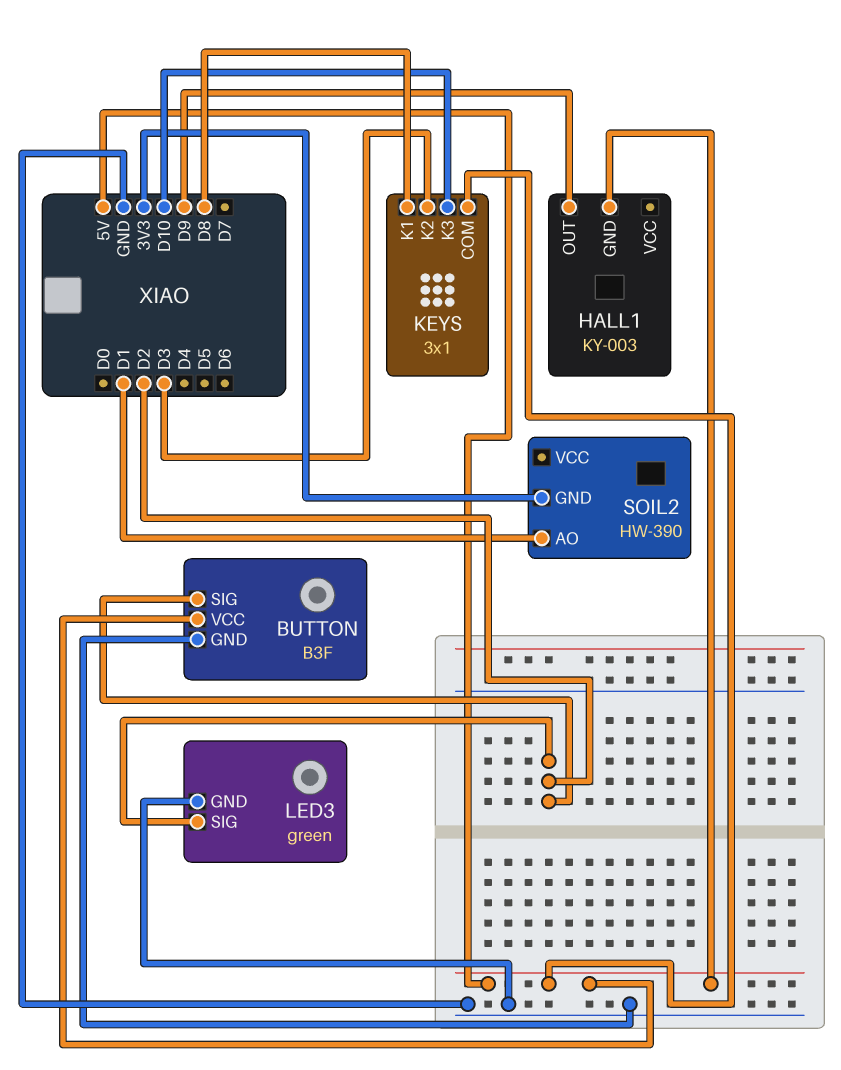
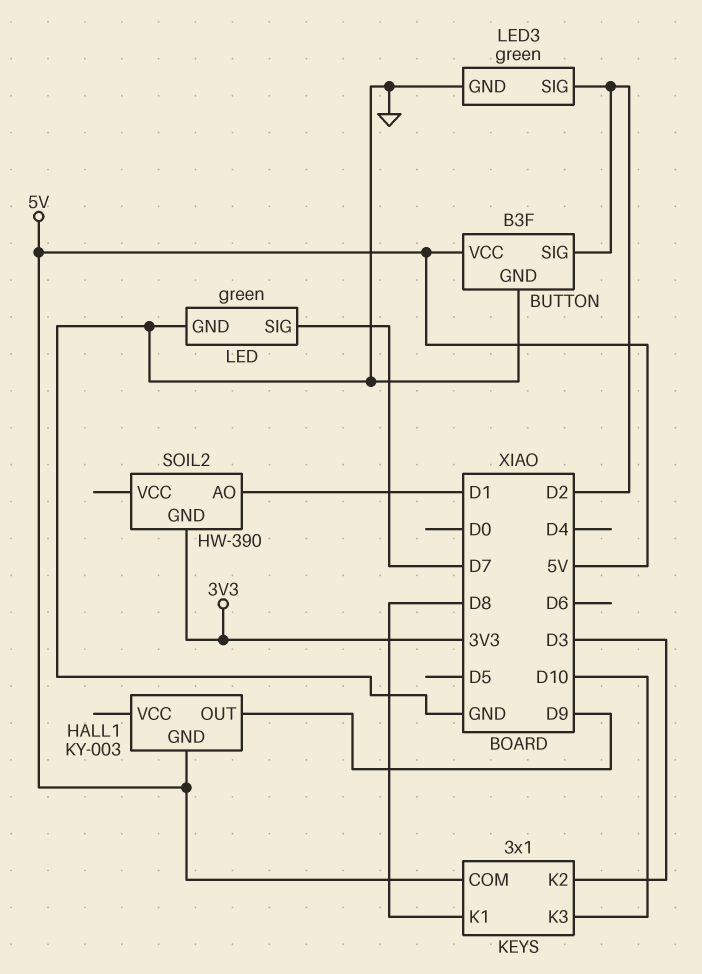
LED: none -> green
LED pin GND: none -> GND
LED pin SIG: none -> D7

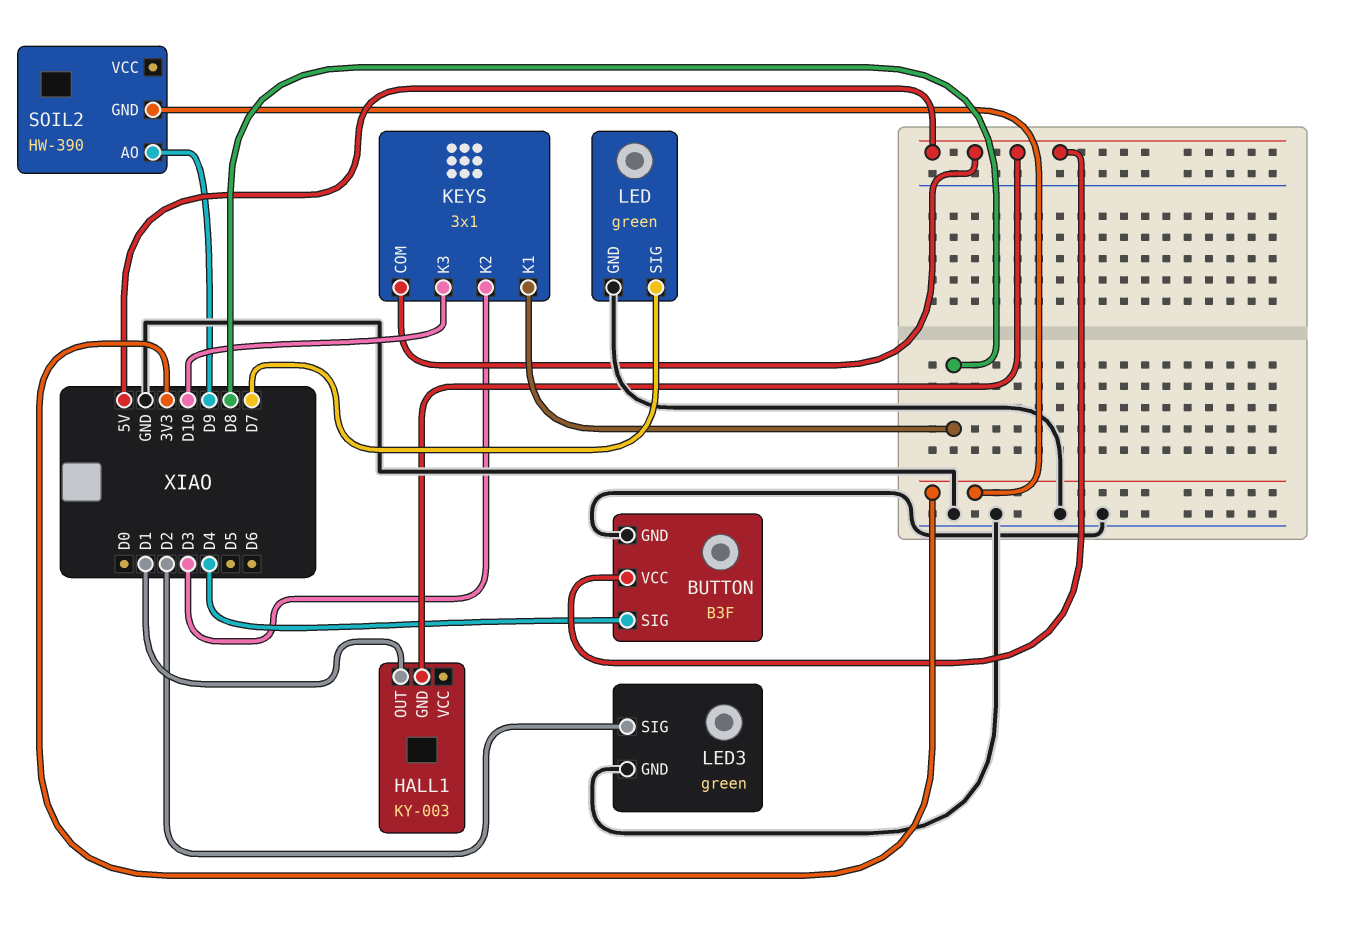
BUTTON pin SIG: D2 -> D4
HALL1 pin OUT: D9 -> D1
SOIL2 pin AO: D1 -> D9

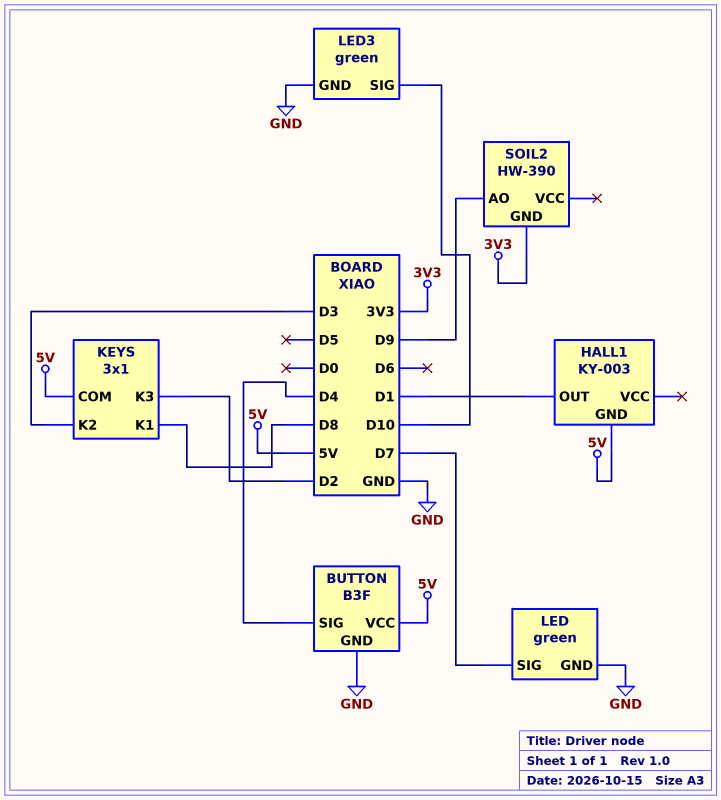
KEYS pin K3: D10 -> D2
LED3 pin SIG: D2 -> D10

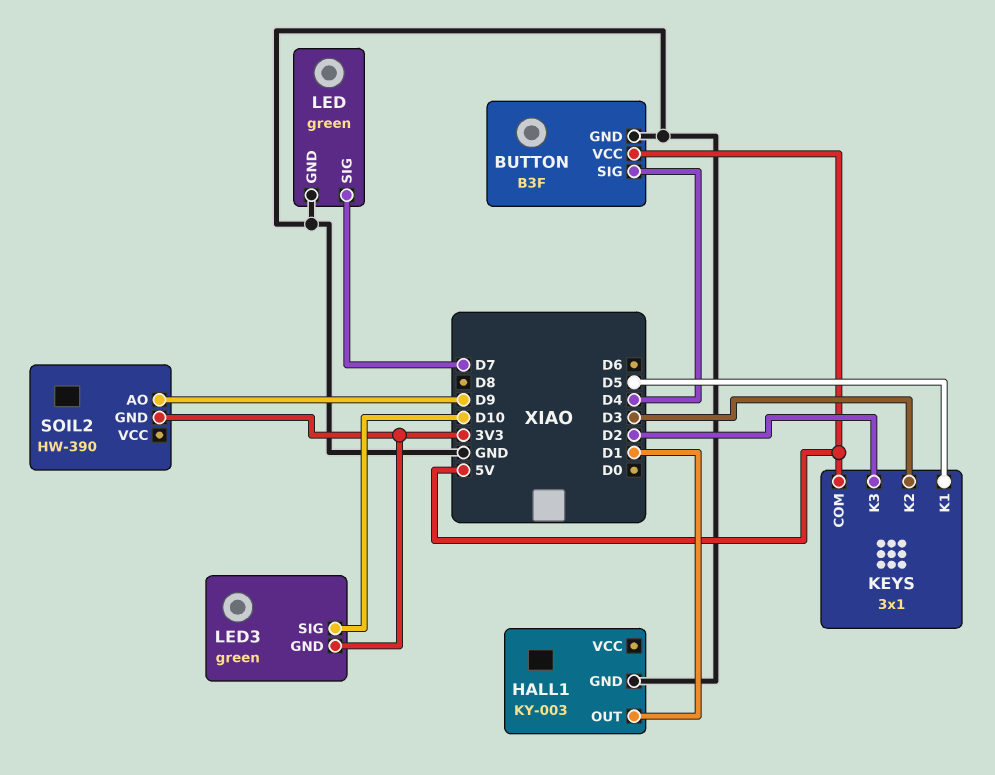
HALL1 pin GND: 5V -> GND
KEYS pin K1: D8 -> D5
LED3 pin GND: GND -> 3V3

